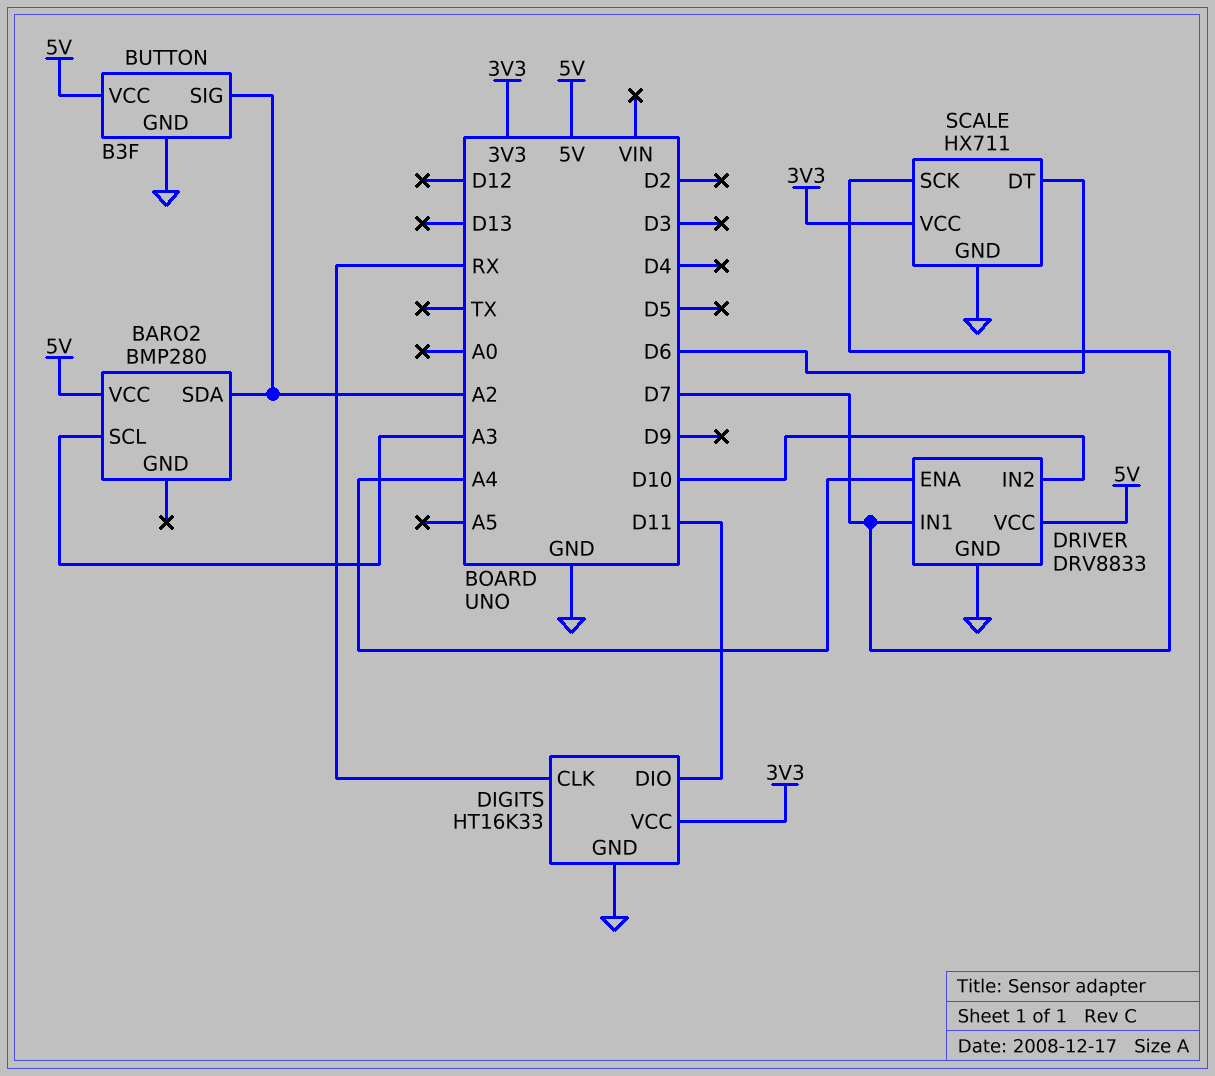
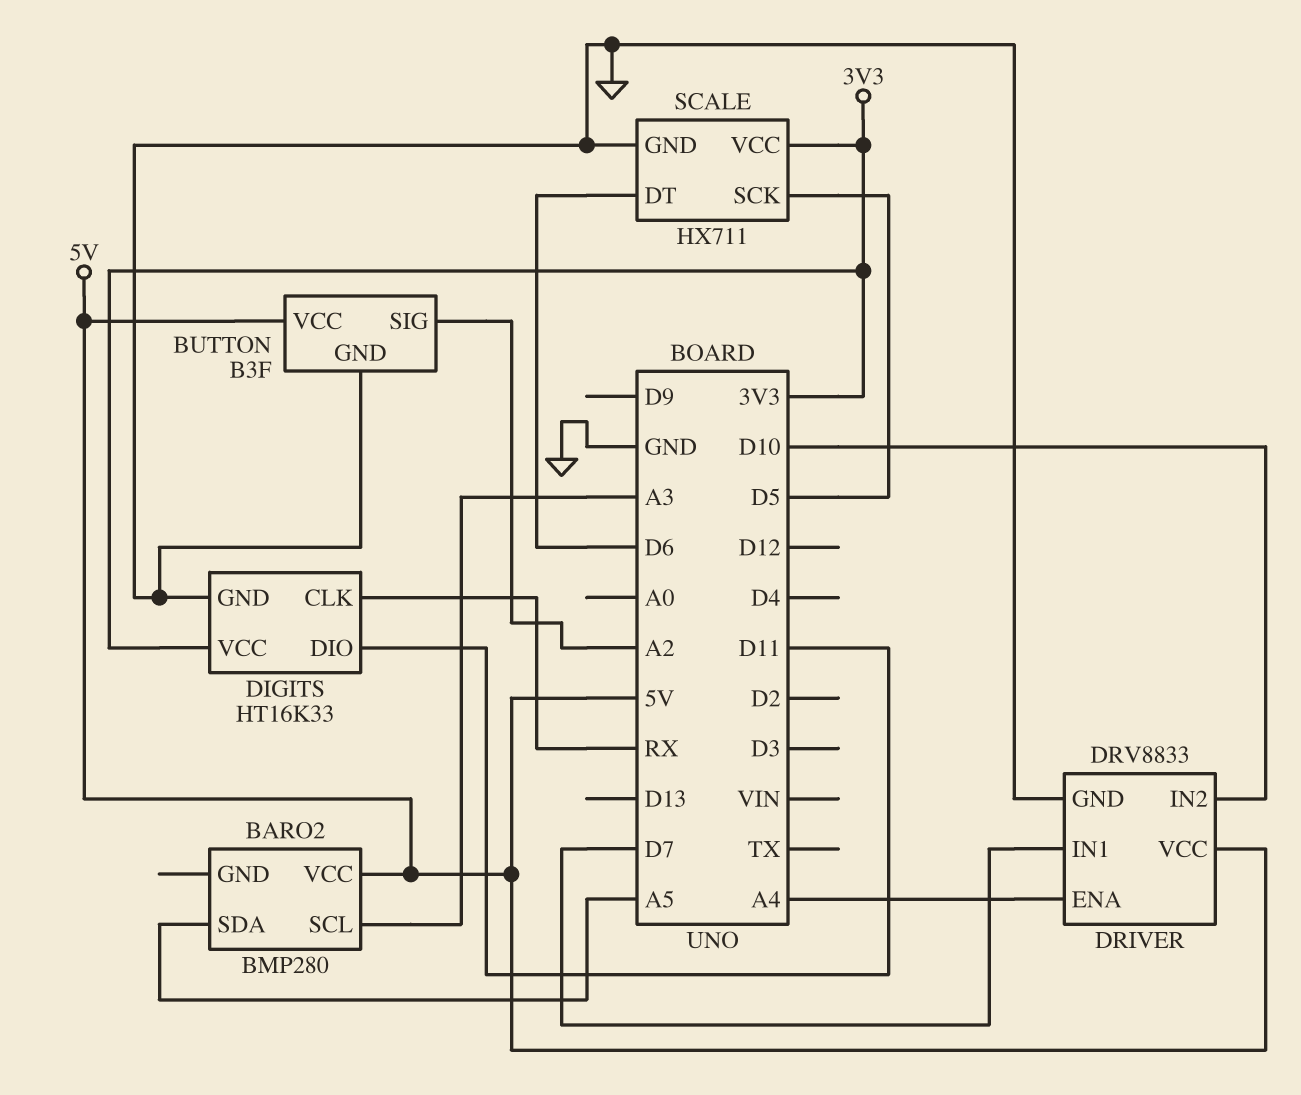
BARO2 pin SDA: A2 -> A5
SCALE pin SCK: D7 -> D5

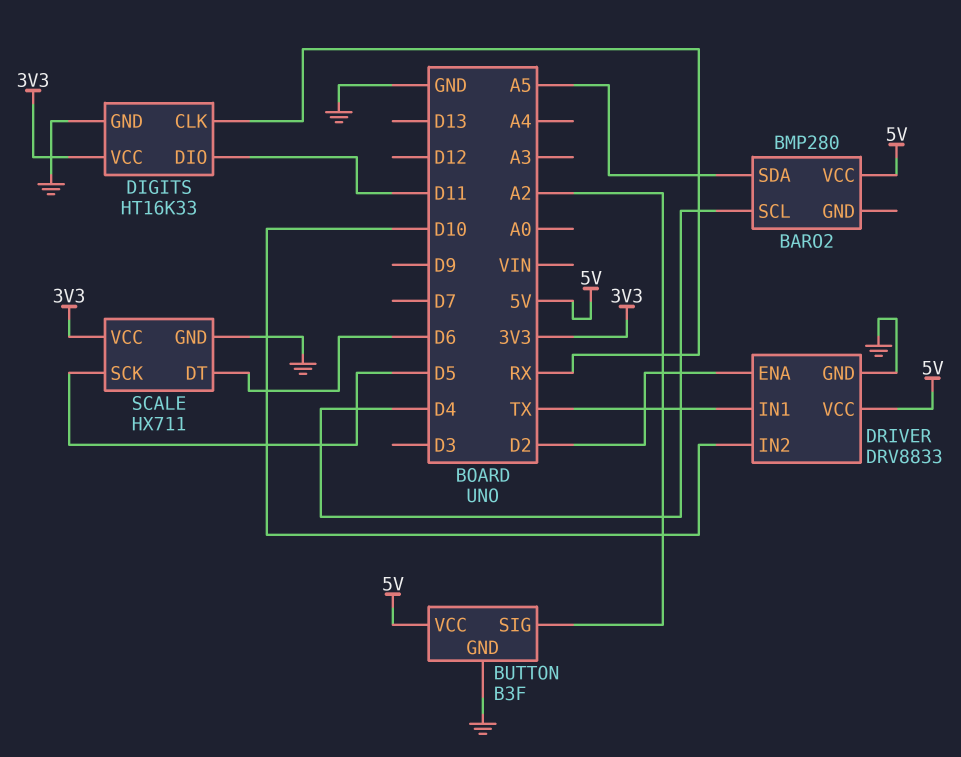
BARO2 pin SCL: A3 -> D4
DRIVER pin ENA: A4 -> D2
DRIVER pin IN1: D7 -> TX

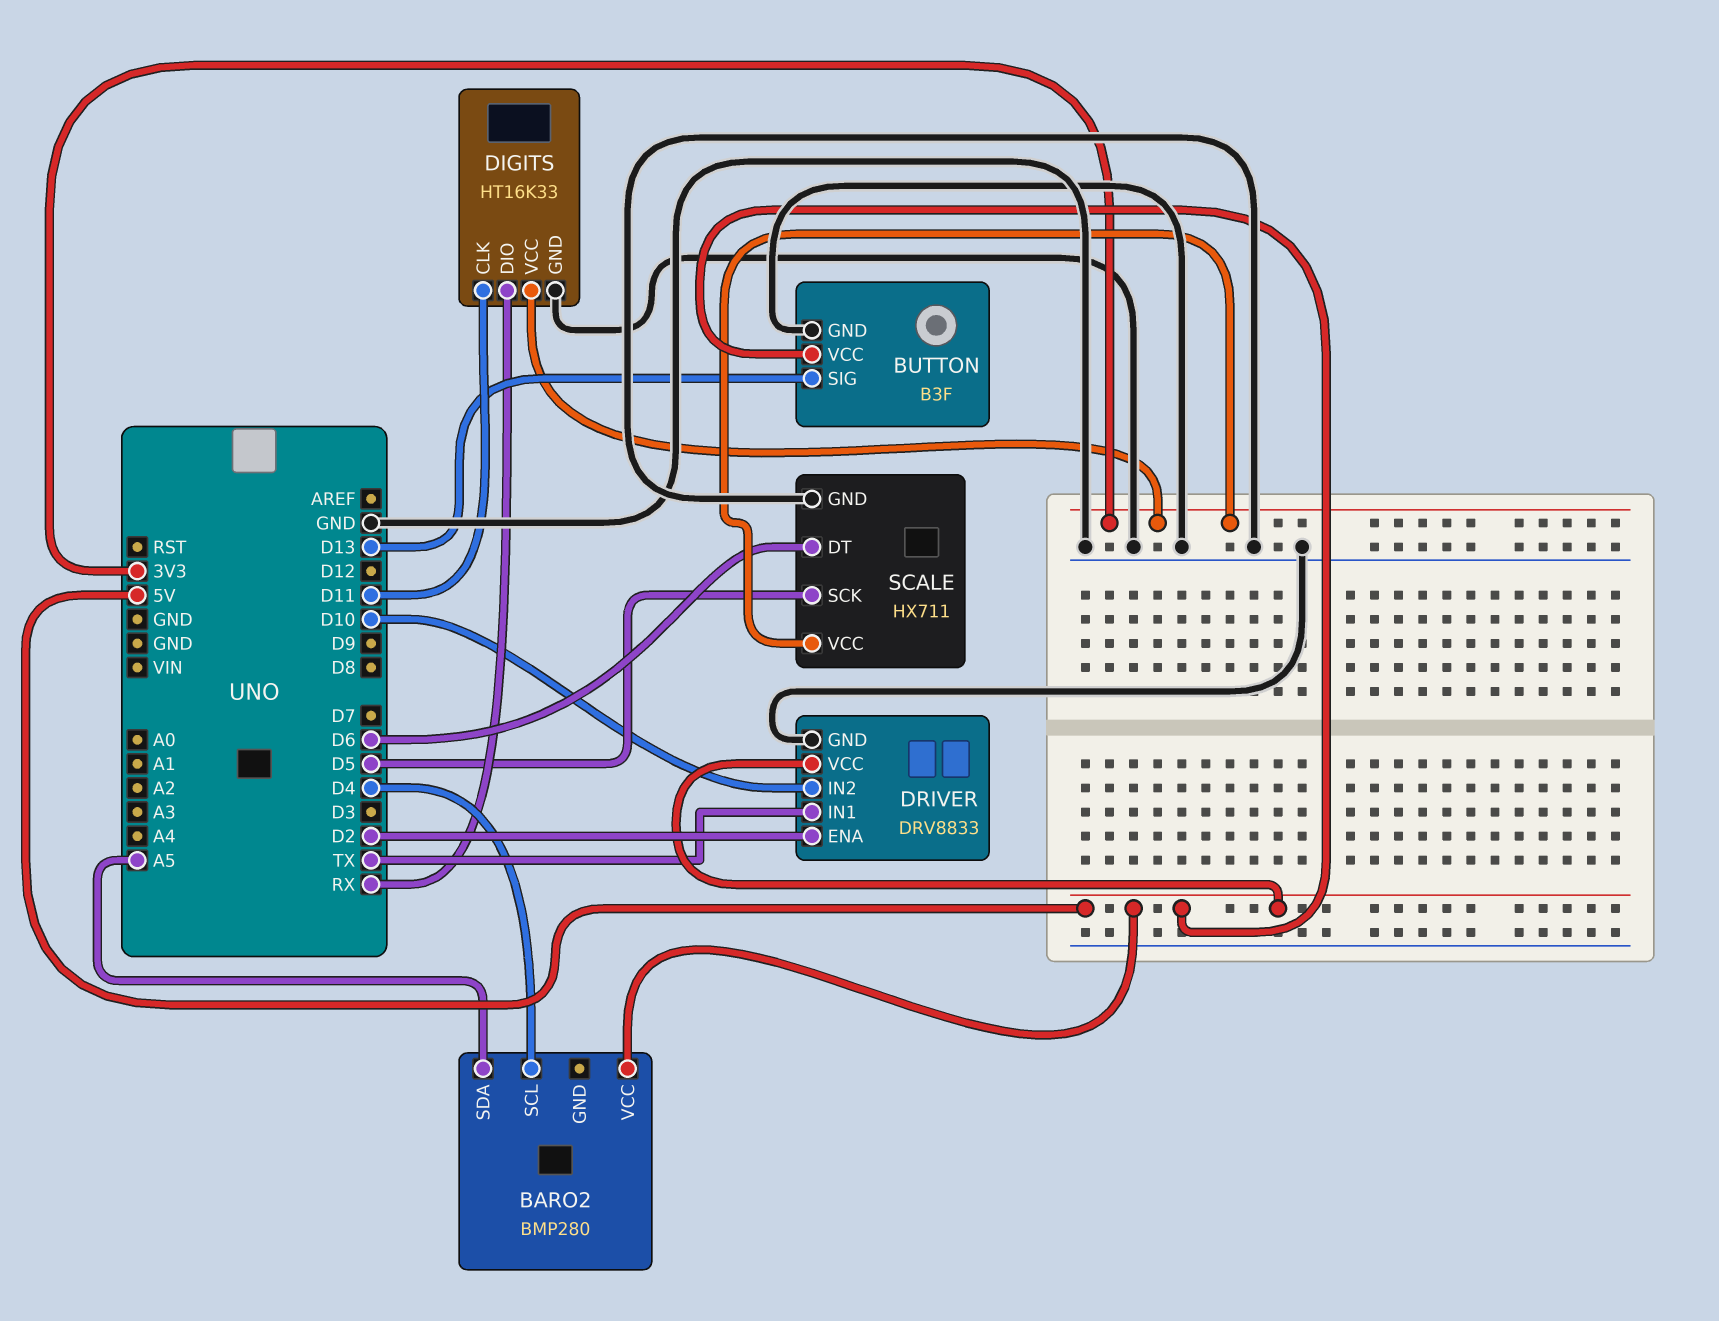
BUTTON pin SIG: A2 -> D13
DIGITS pin CLK: RX -> D11
DIGITS pin DIO: D11 -> RX

